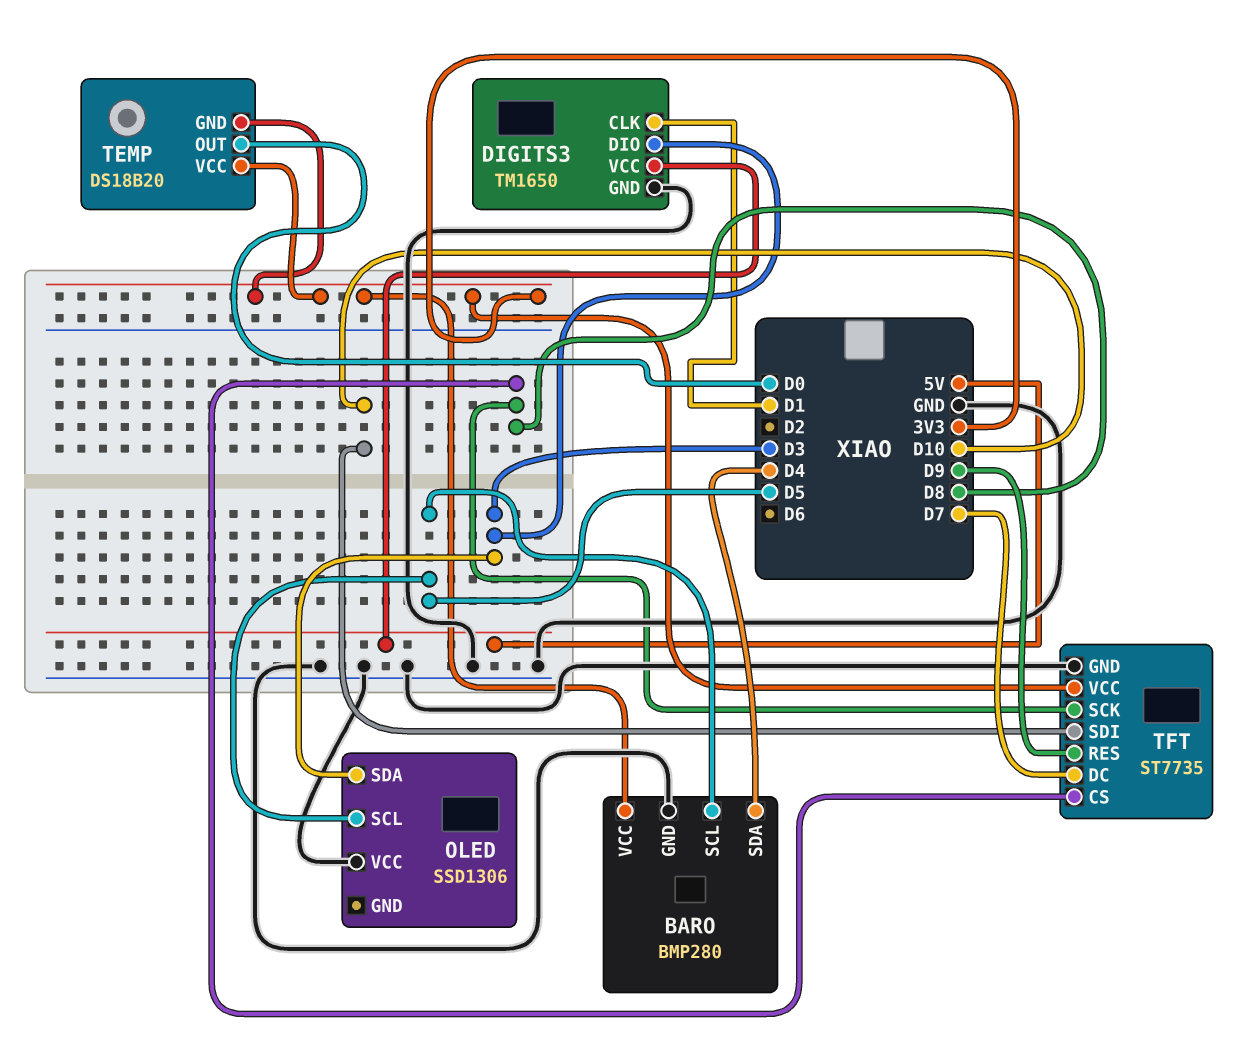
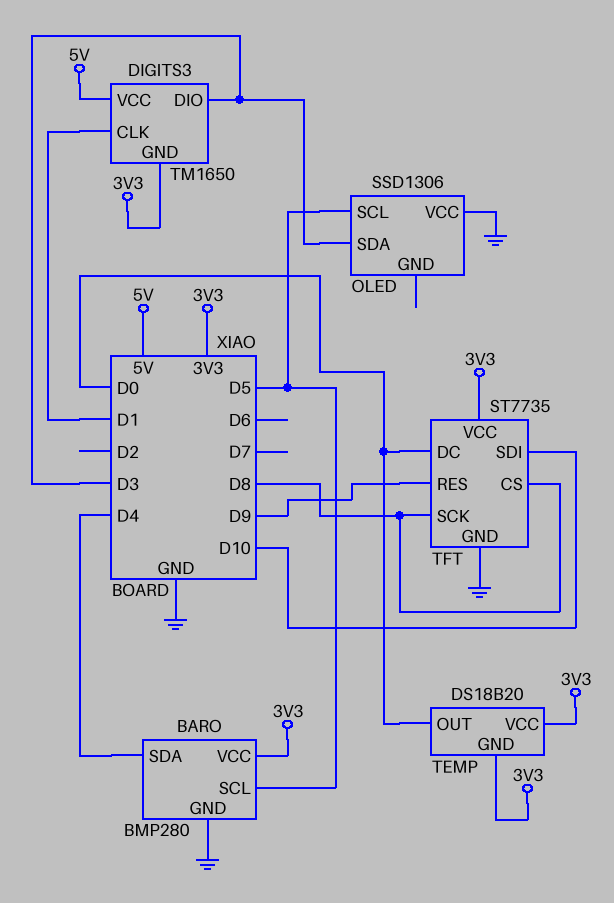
DIGITS3 pin GND: GND -> 3V3
TFT pin DC: D7 -> D0

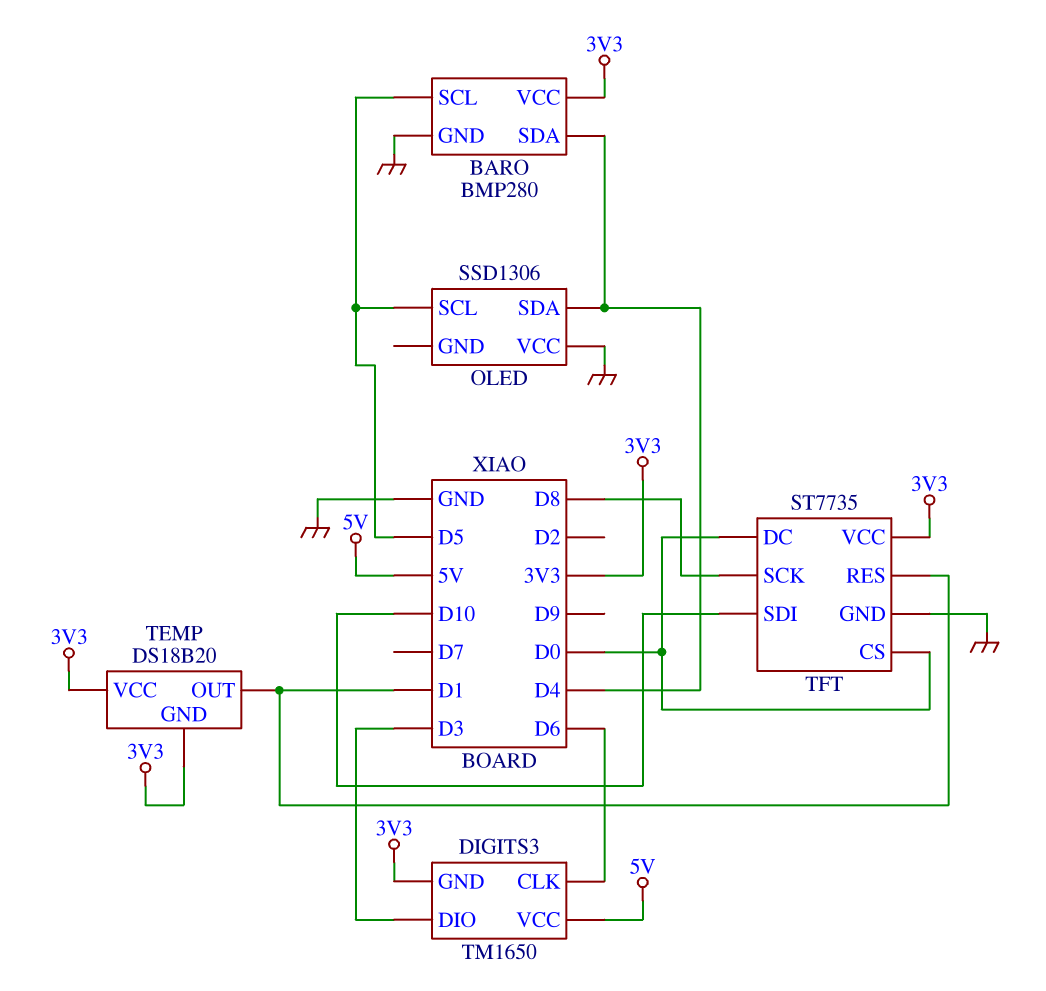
DIGITS3 pin CLK: D1 -> D6
OLED pin SDA: D3 -> D4
TEMP pin OUT: D0 -> D1
TFT pin CS: D8 -> D0
TFT pin RES: D9 -> D1

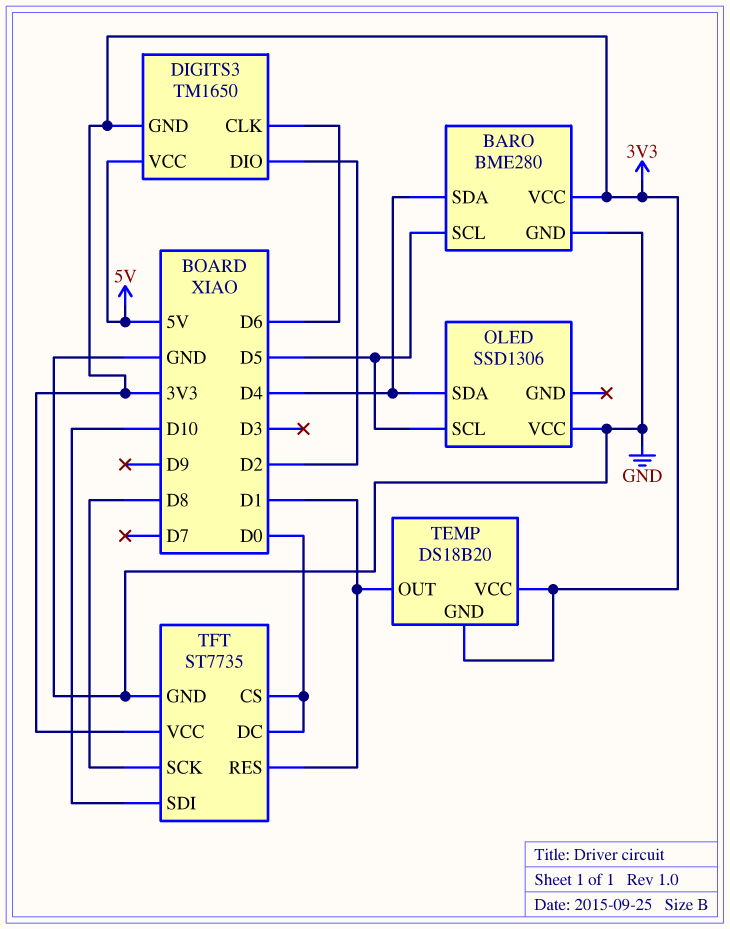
BARO: BMP280 -> BME280
DIGITS3 pin DIO: D3 -> D2

